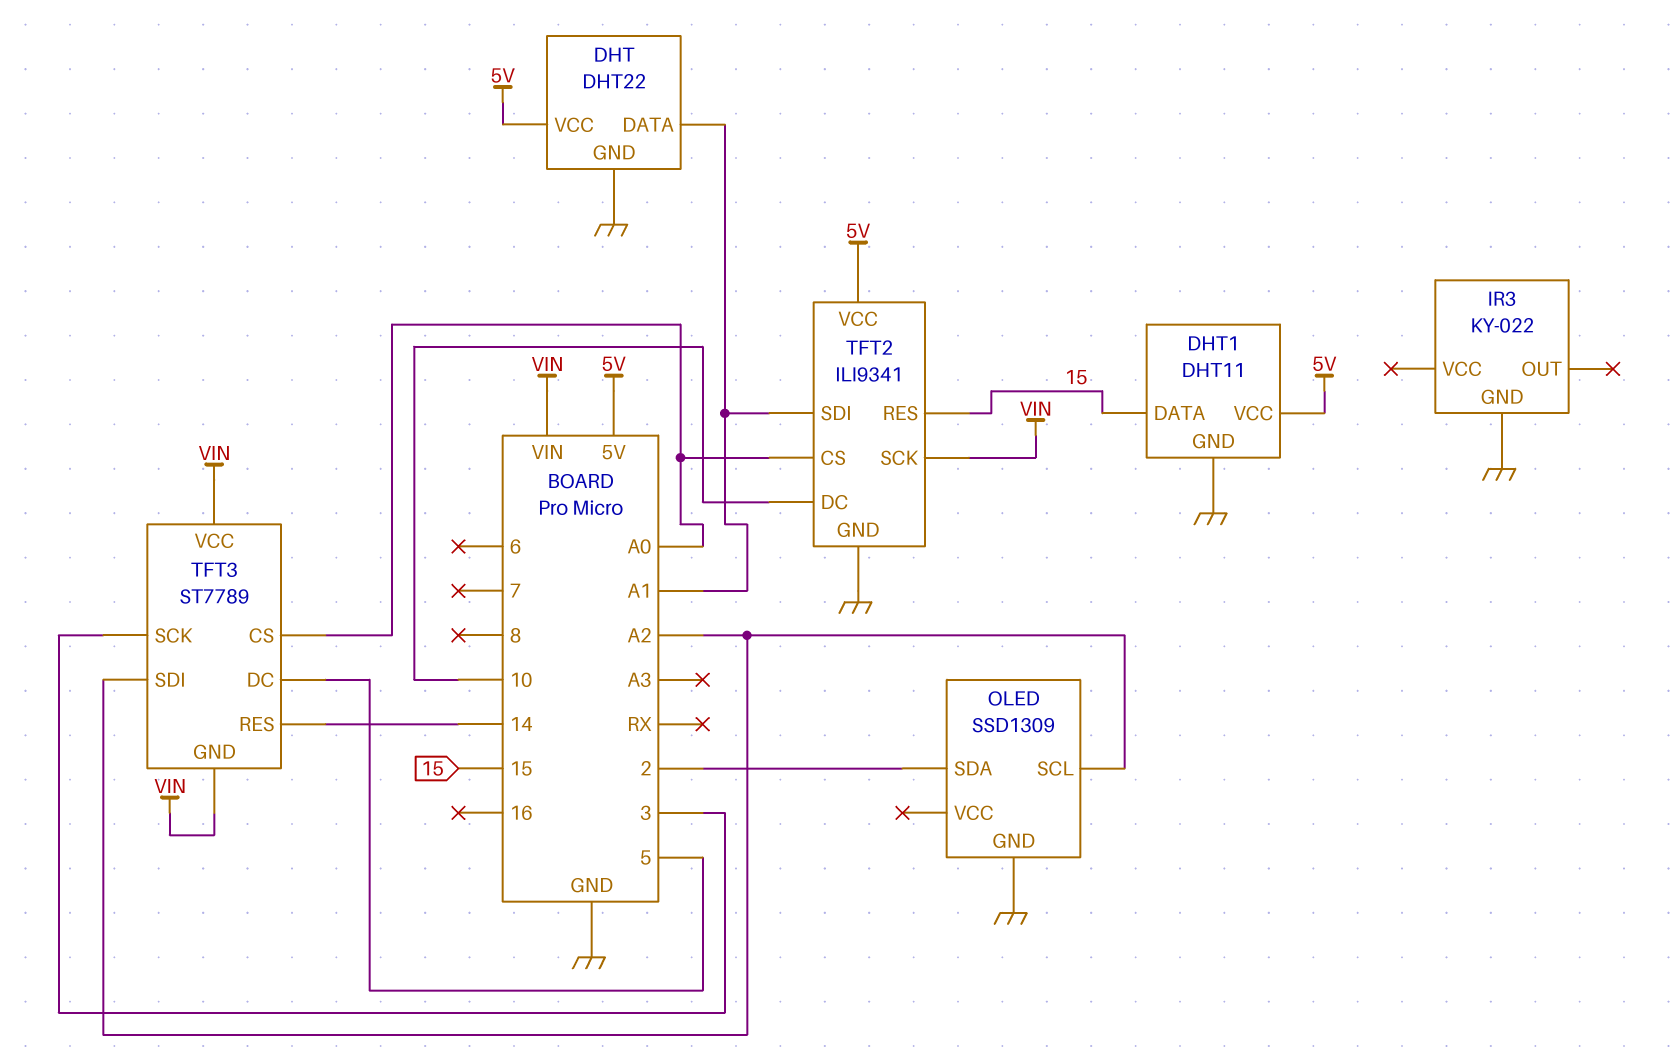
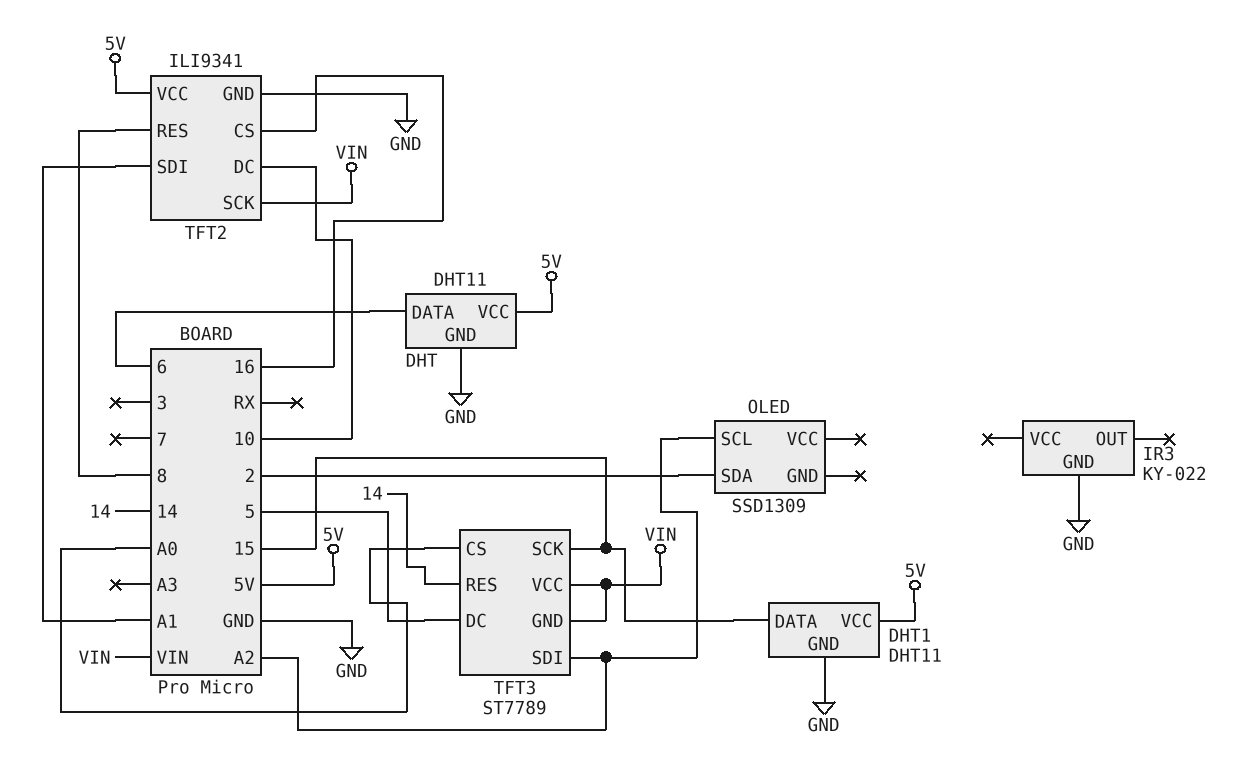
DHT: DHT22 -> DHT11
DHT pin DATA: A1 -> 6
OLED pin GND: GND -> none
TFT2 pin CS: A0 -> 16
TFT2 pin RES: 15 -> 8
TFT3 pin SCK: 3 -> 15

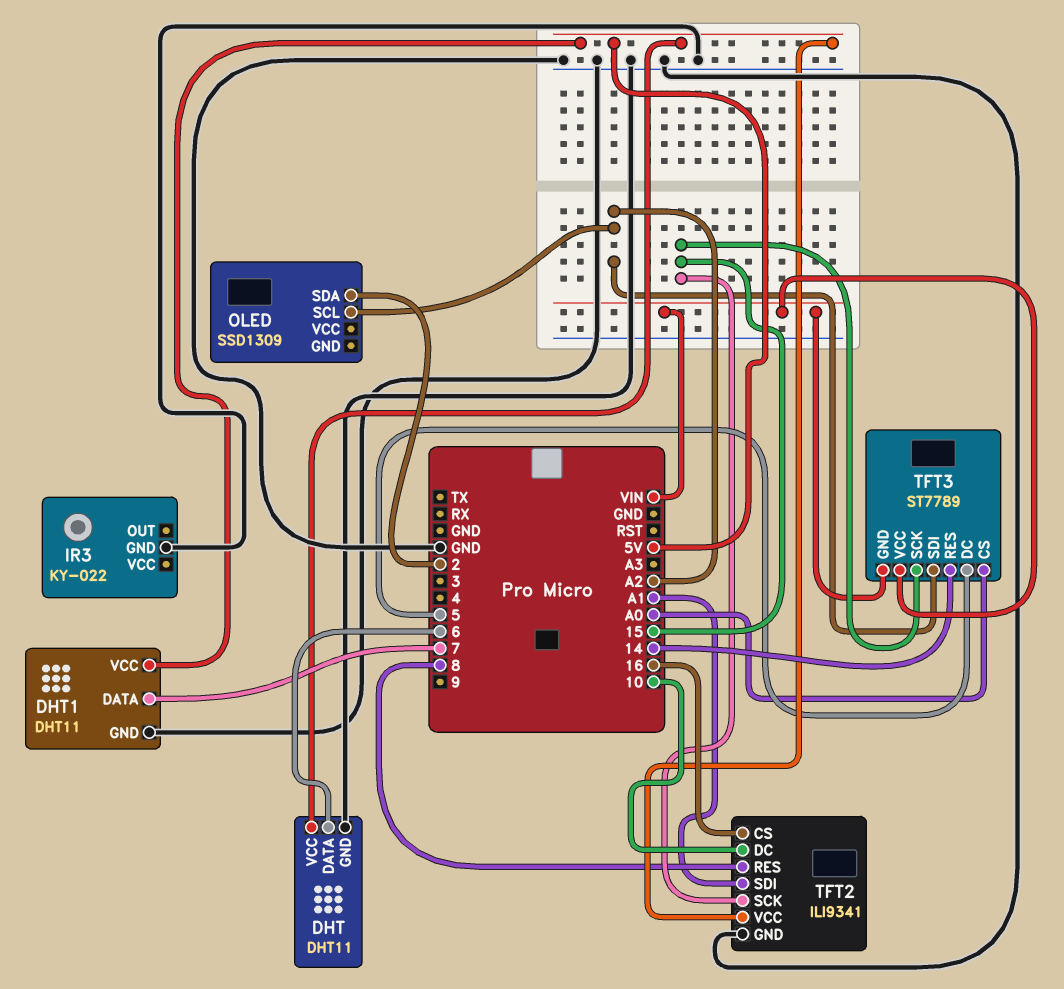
DHT1 pin DATA: 15 -> 7
TFT2 pin SCK: VIN -> 15

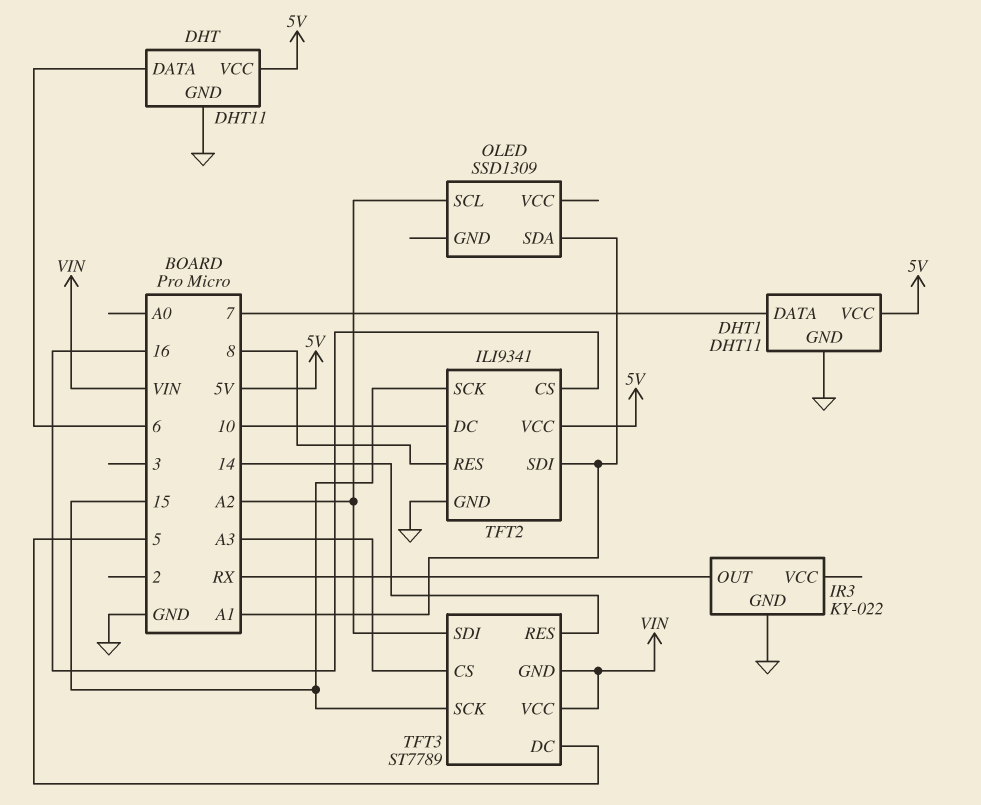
IR3 pin OUT: none -> RX
OLED pin SDA: 2 -> A1
TFT3 pin CS: A0 -> A3

